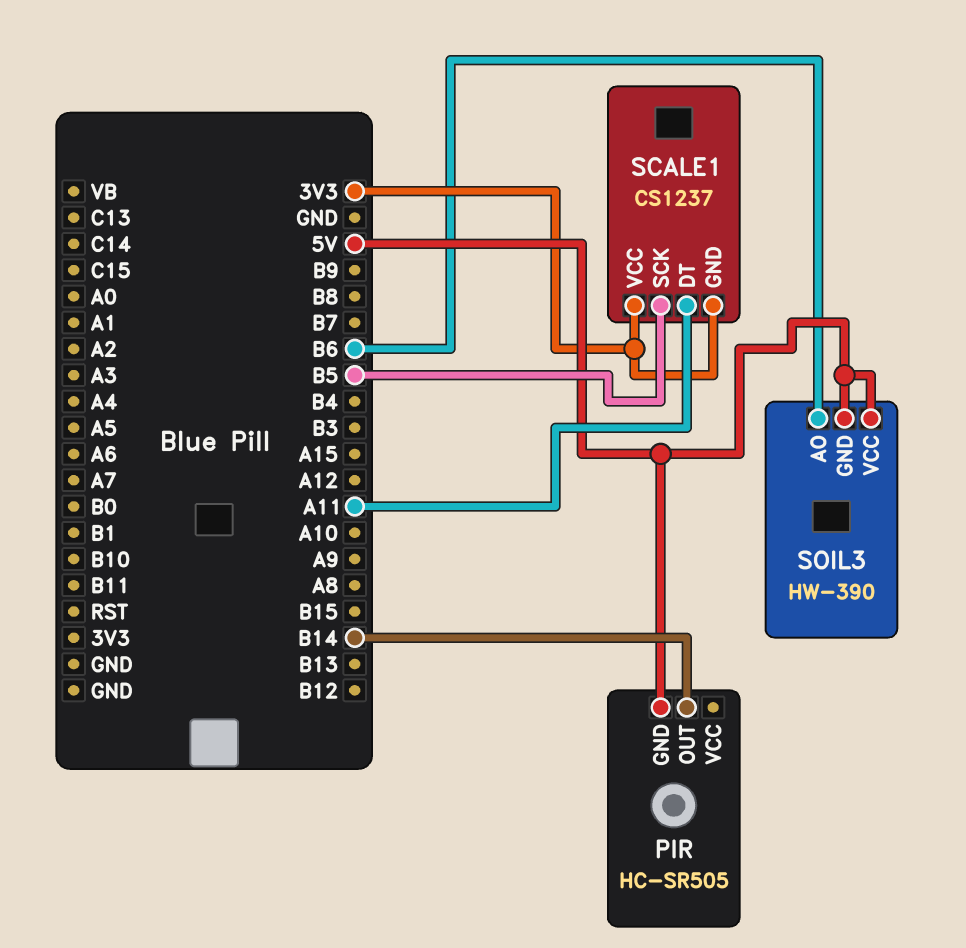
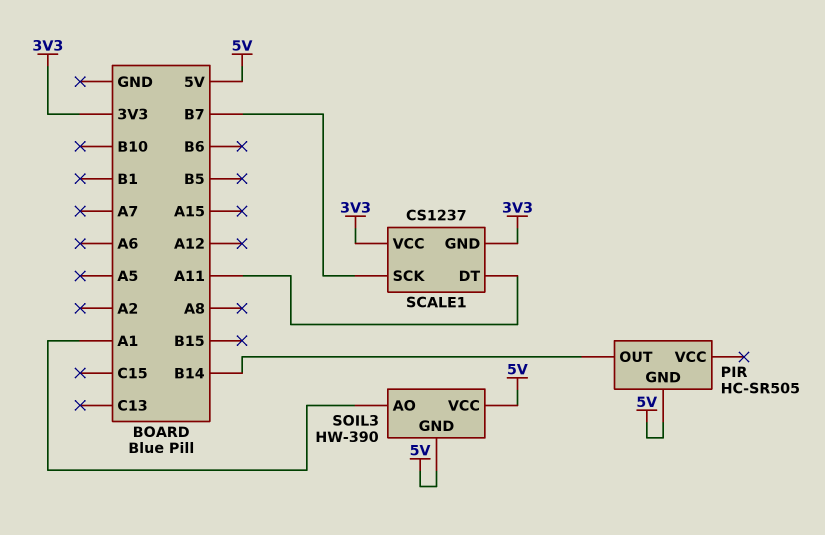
SCALE1 pin SCK: B5 -> B7
SOIL3 pin AO: B6 -> A1

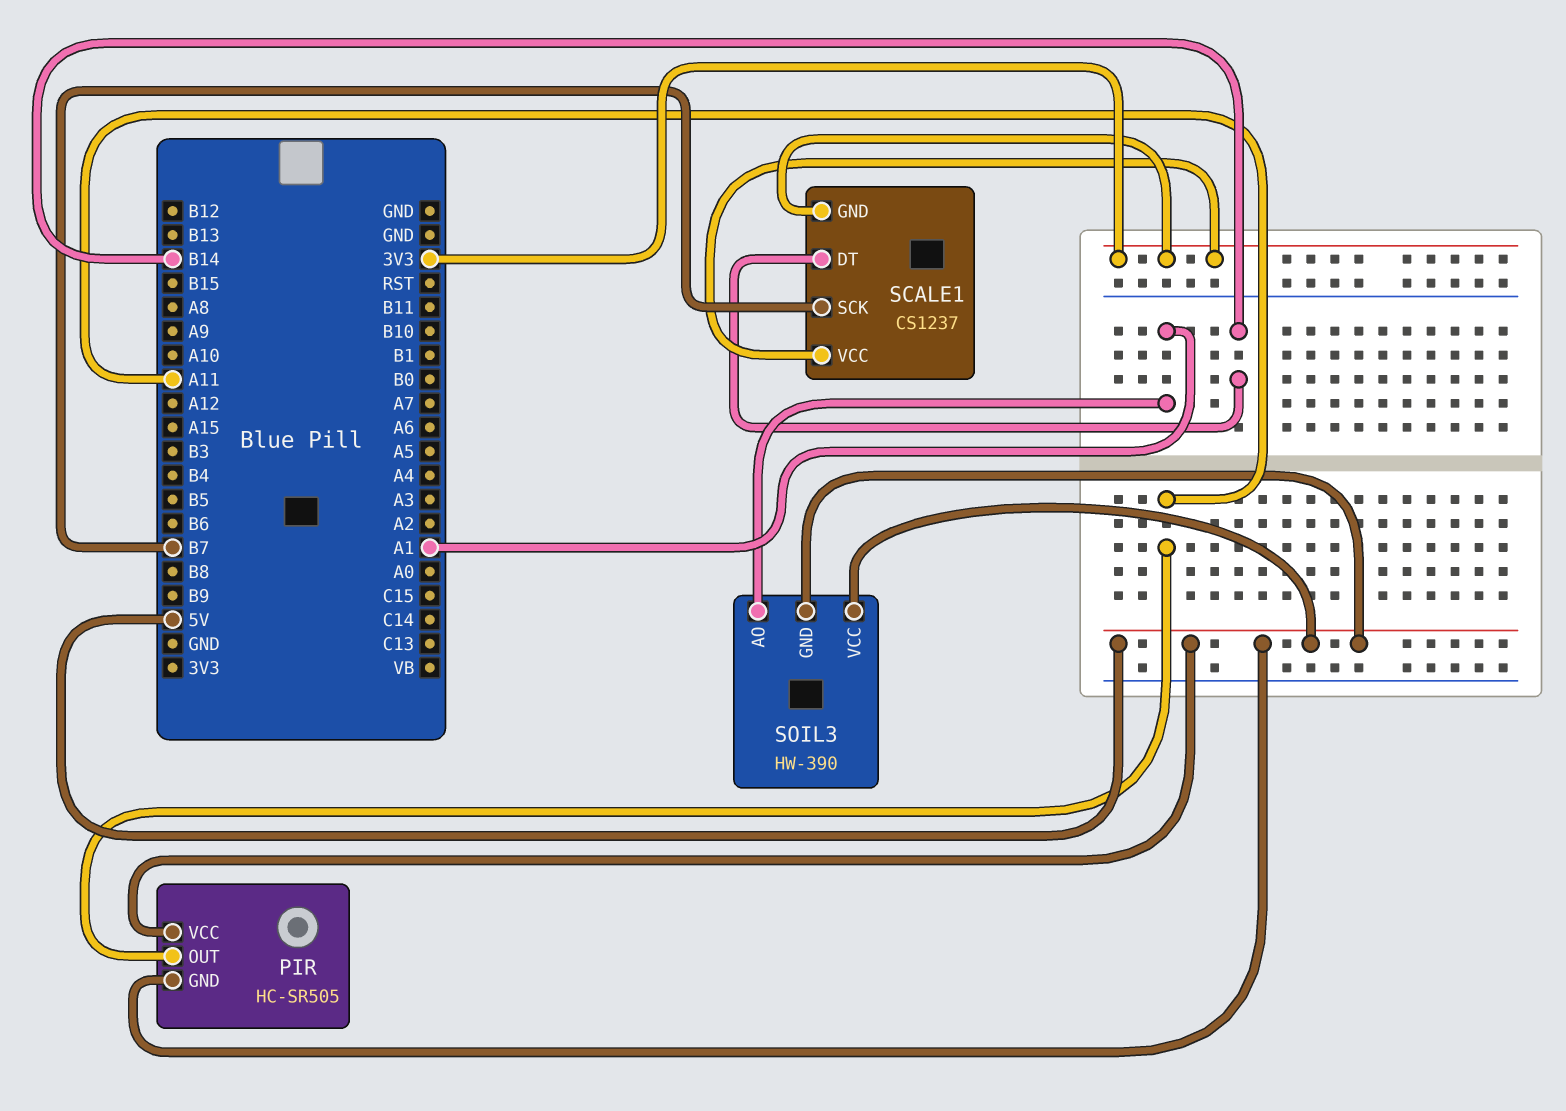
PIR pin OUT: B14 -> A11
PIR pin VCC: none -> 5V
SCALE1 pin DT: A11 -> B14

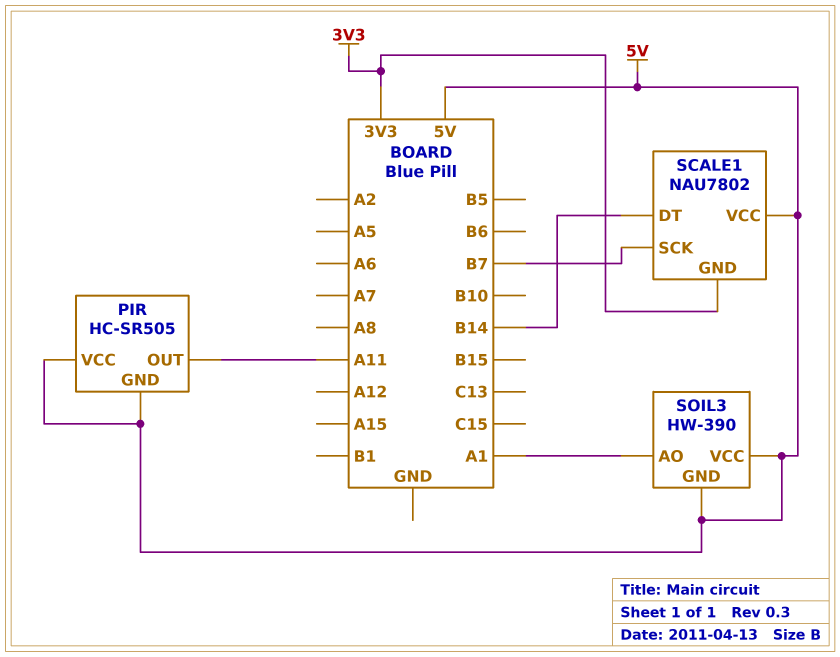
SCALE1: CS1237 -> NAU7802
SCALE1 pin VCC: 3V3 -> 5V

